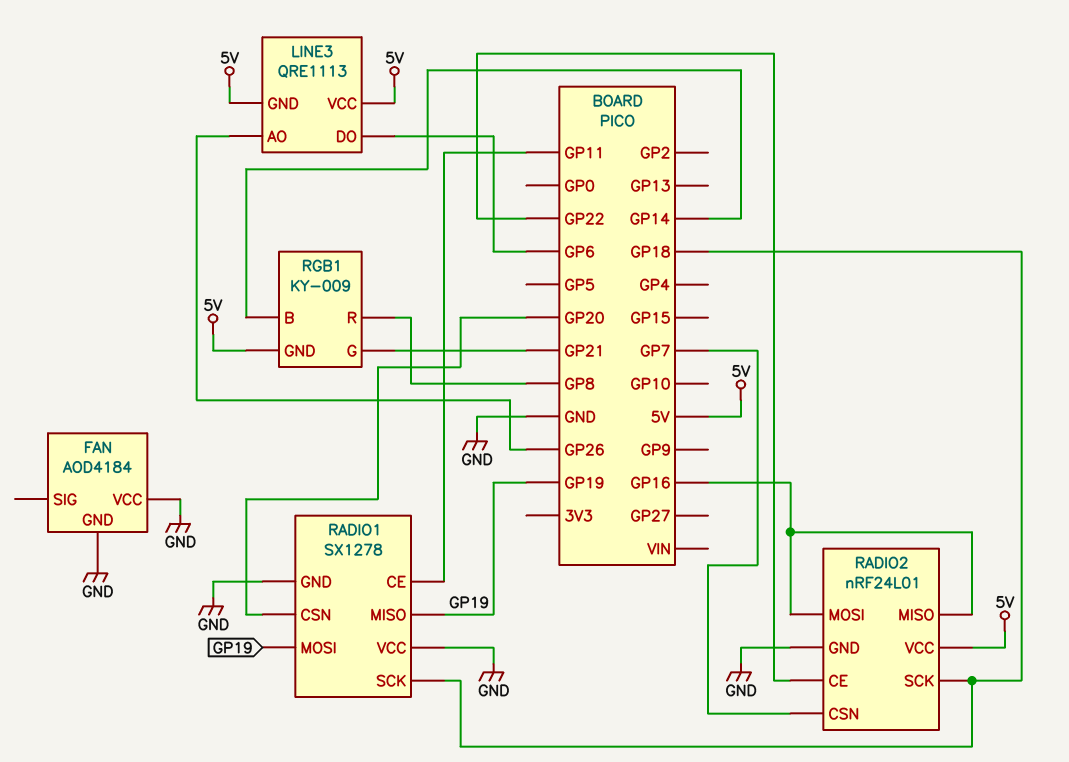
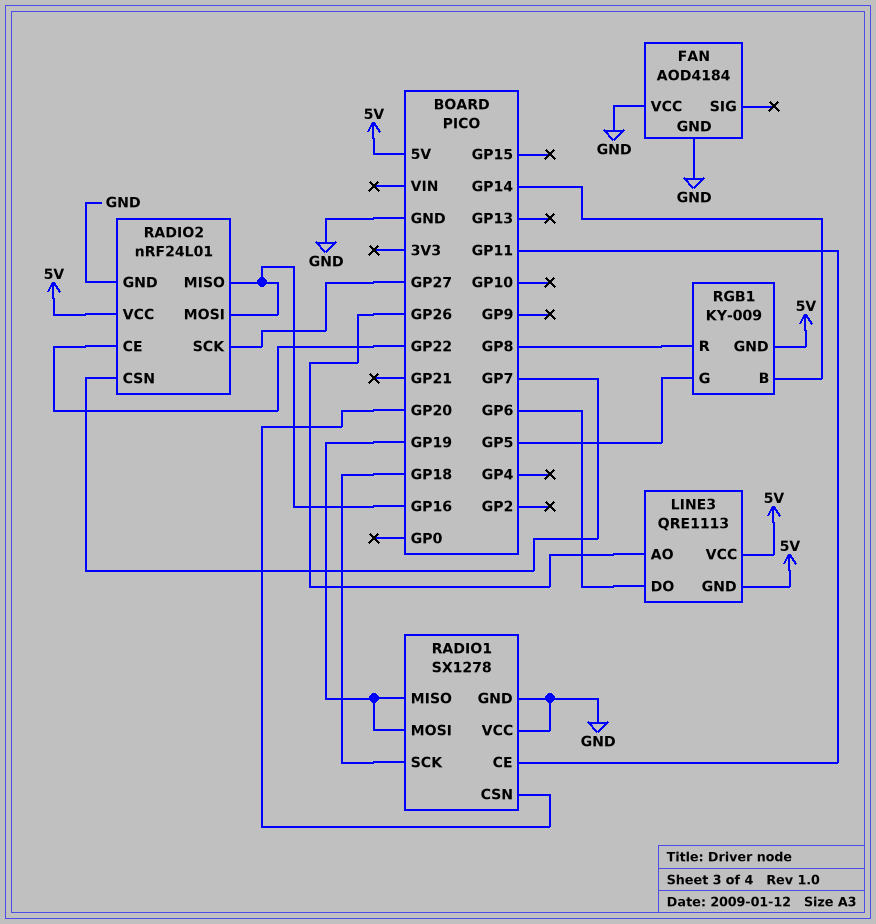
RADIO2 pin SCK: GP18 -> GP27
RGB1 pin G: GP21 -> GP5

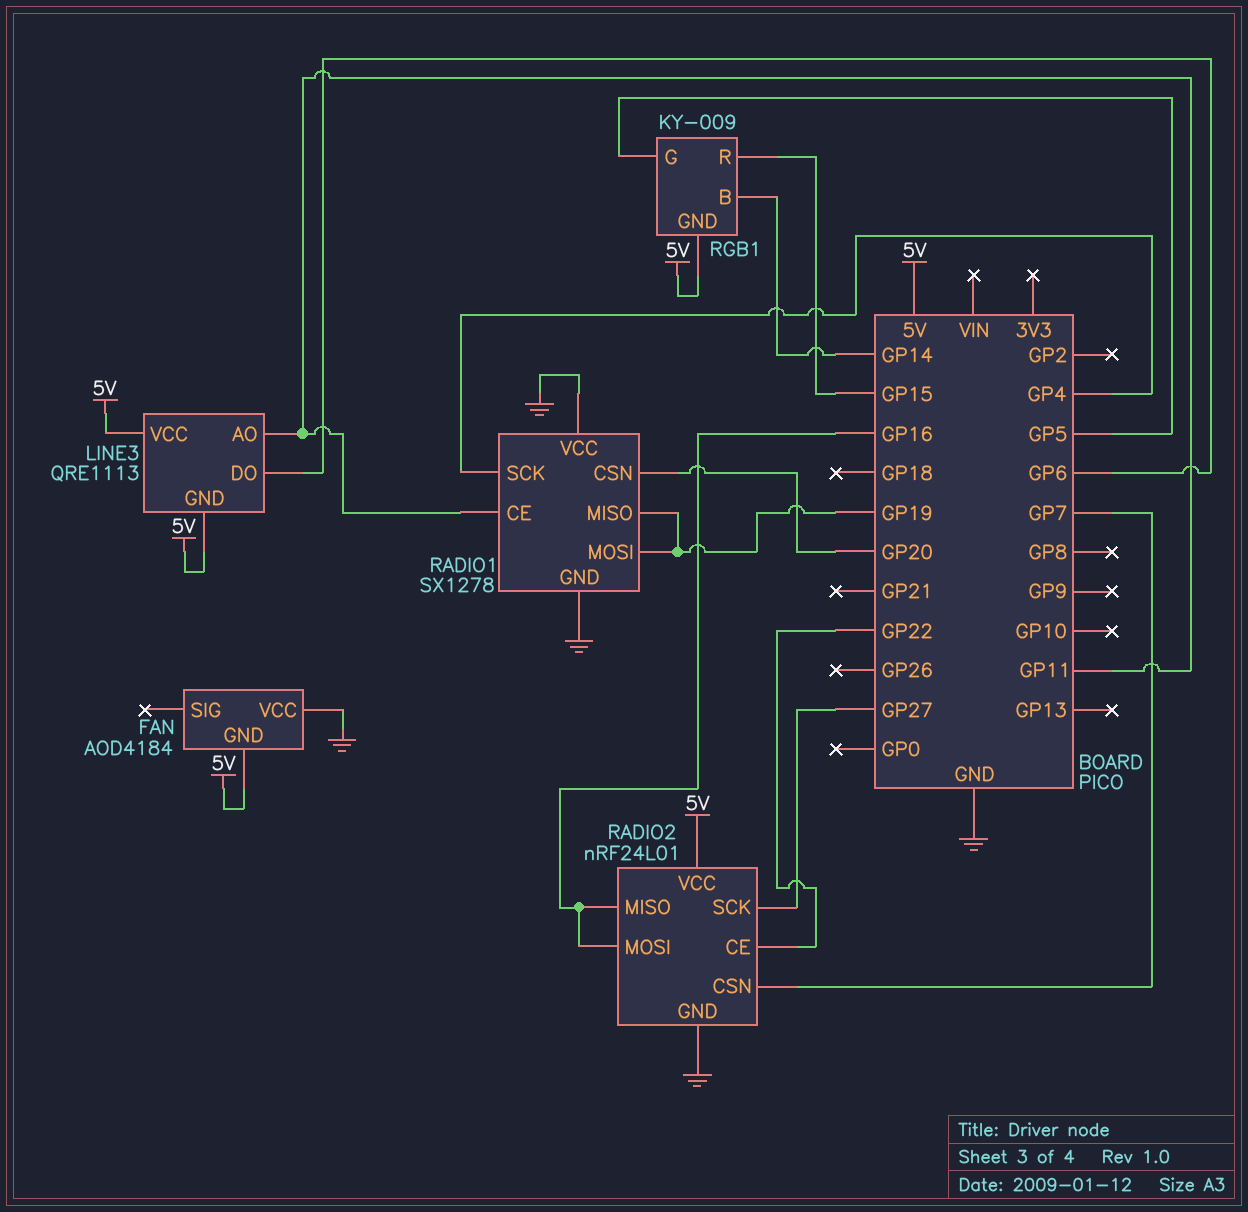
FAN pin GND: GND -> 5V
LINE3 pin AO: GP26 -> GP11
RADIO1 pin SCK: GP18 -> GP4
RGB1 pin R: GP8 -> GP15

